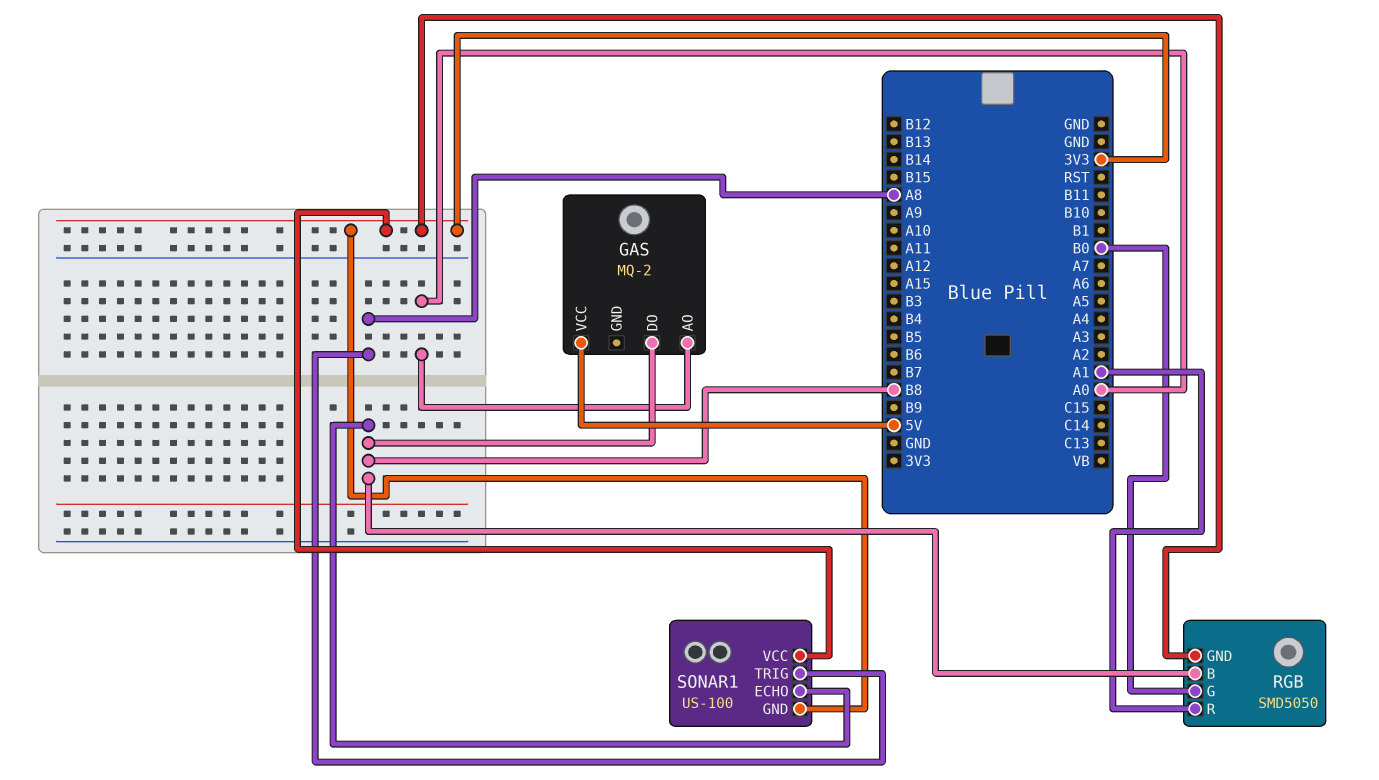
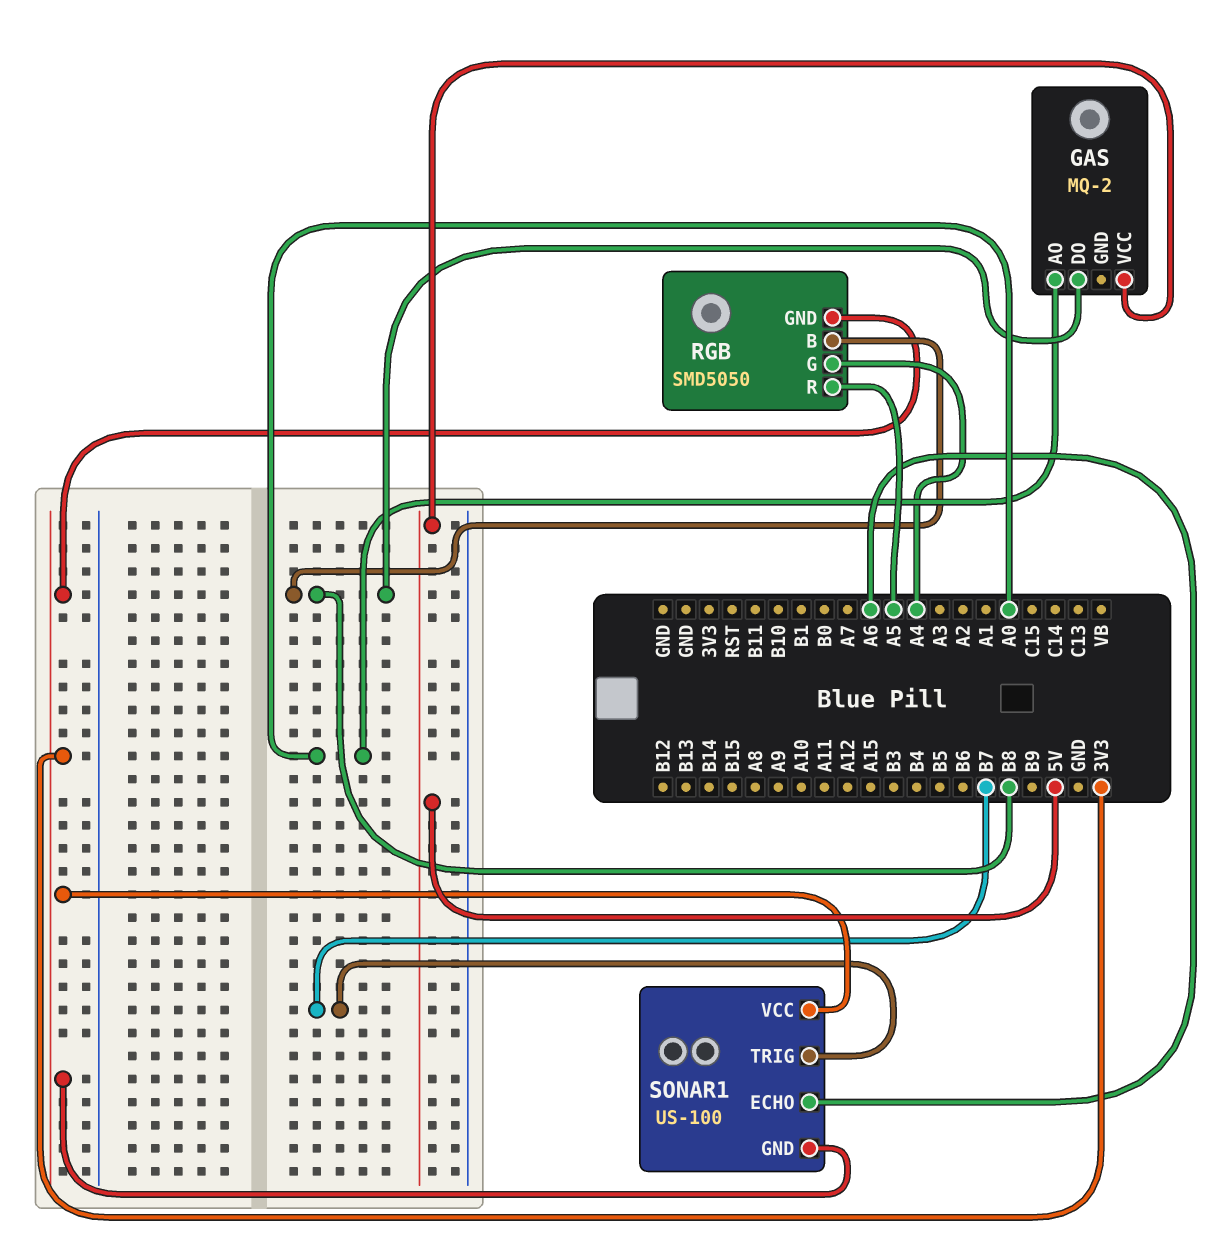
RGB pin G: B0 -> A4
RGB pin R: A1 -> A5
SONAR1 pin ECHO: B8 -> A6
SONAR1 pin TRIG: A8 -> B7

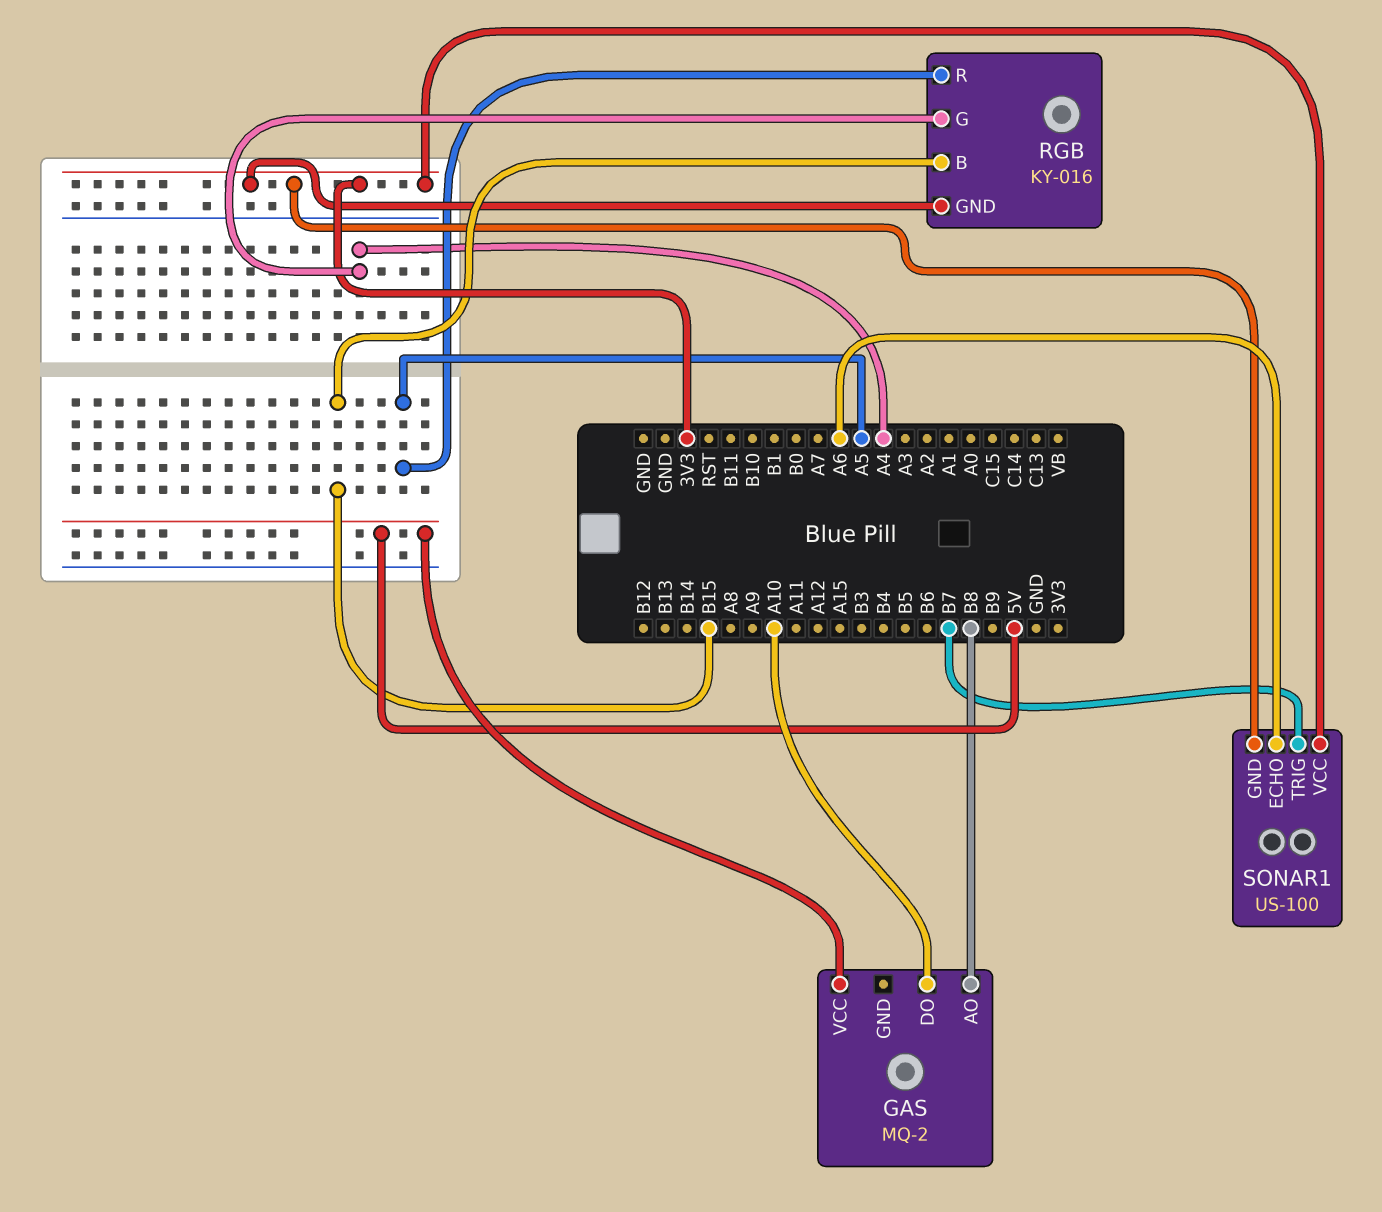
GAS pin AO: A0 -> B8
GAS pin DO: B8 -> A10
RGB: SMD5050 -> KY-016
RGB pin B: B8 -> B15

